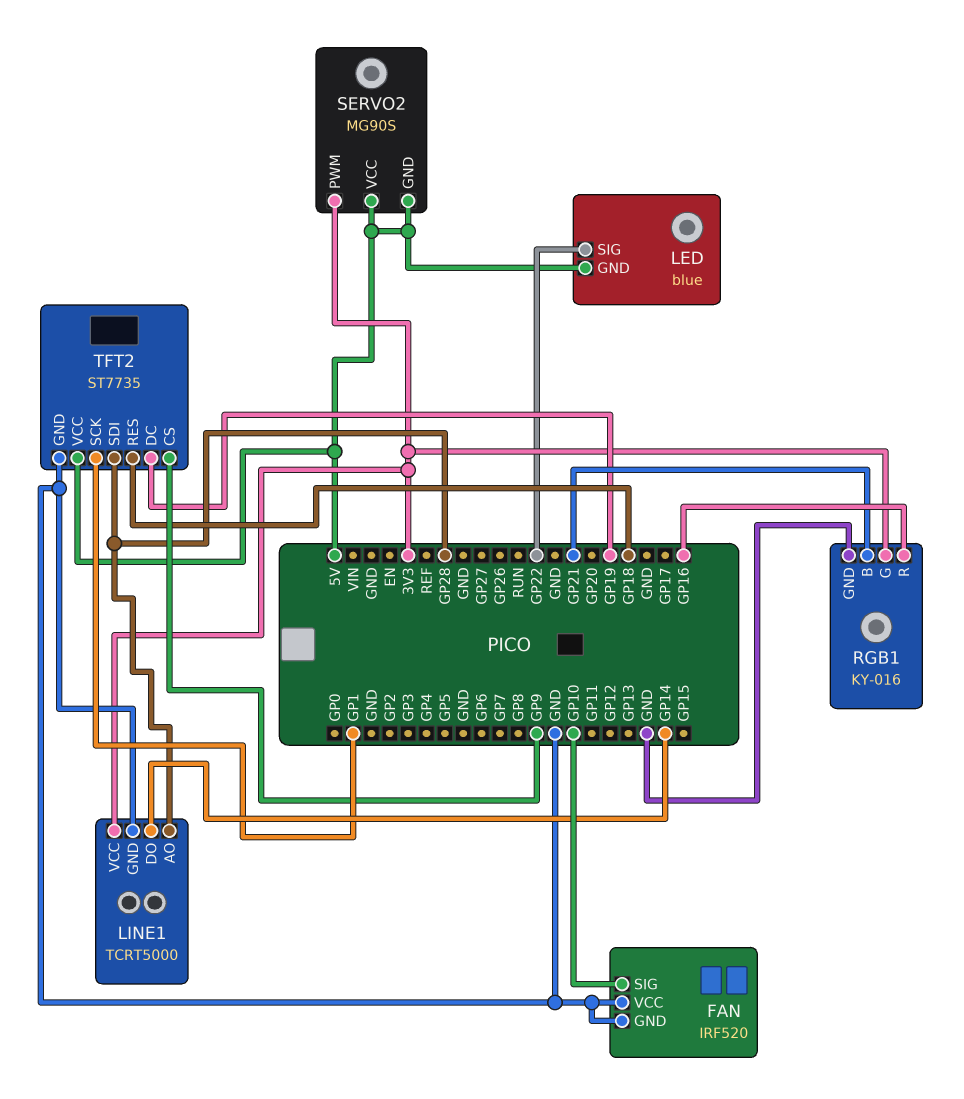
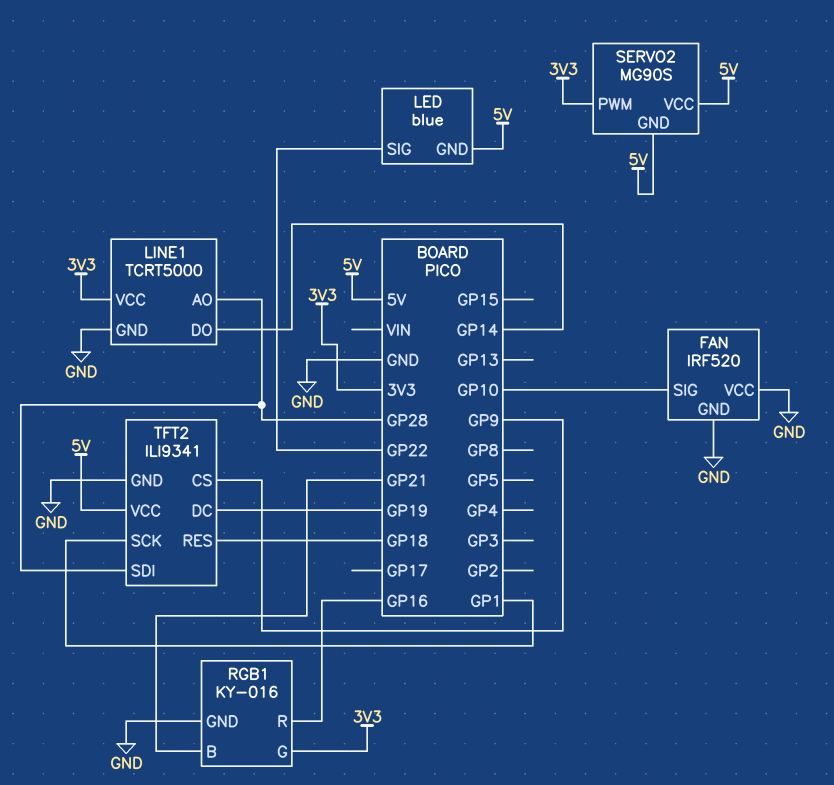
TFT2: ST7735 -> ILI9341

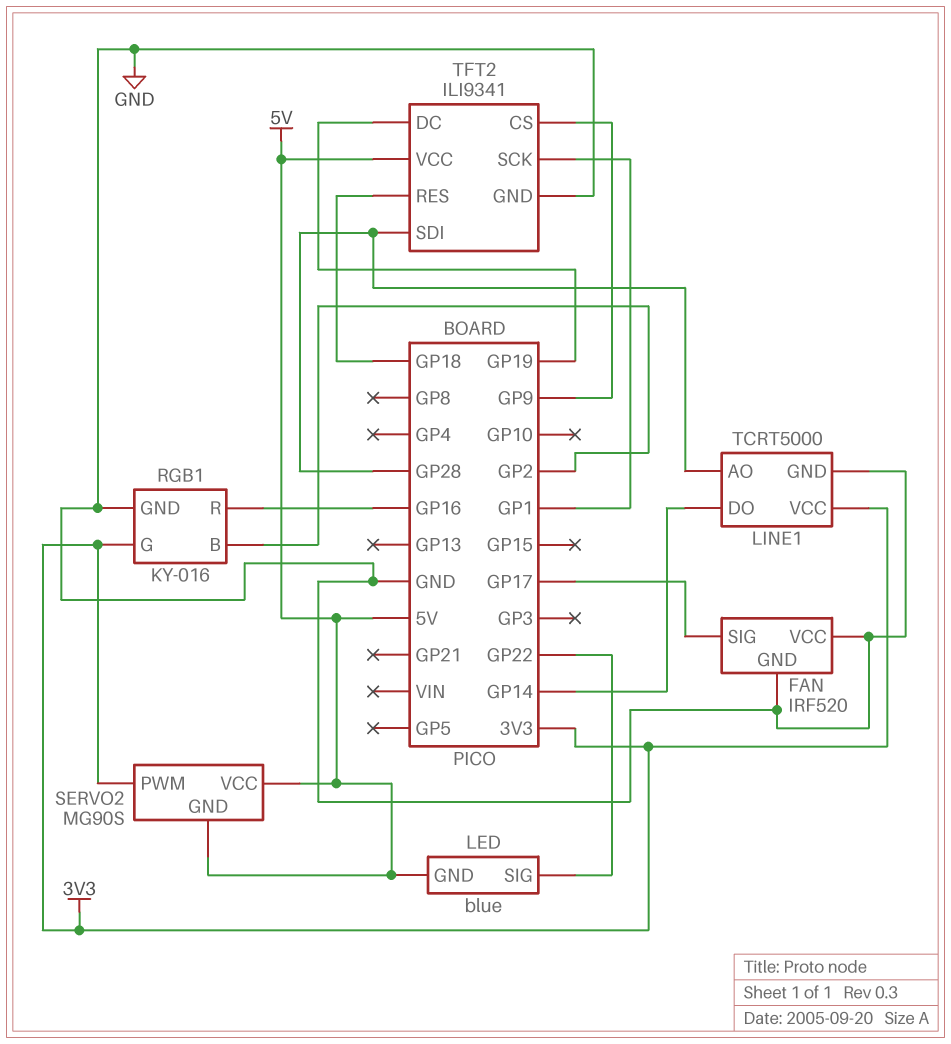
FAN pin SIG: GP10 -> GP17
RGB1 pin B: GP21 -> GP2

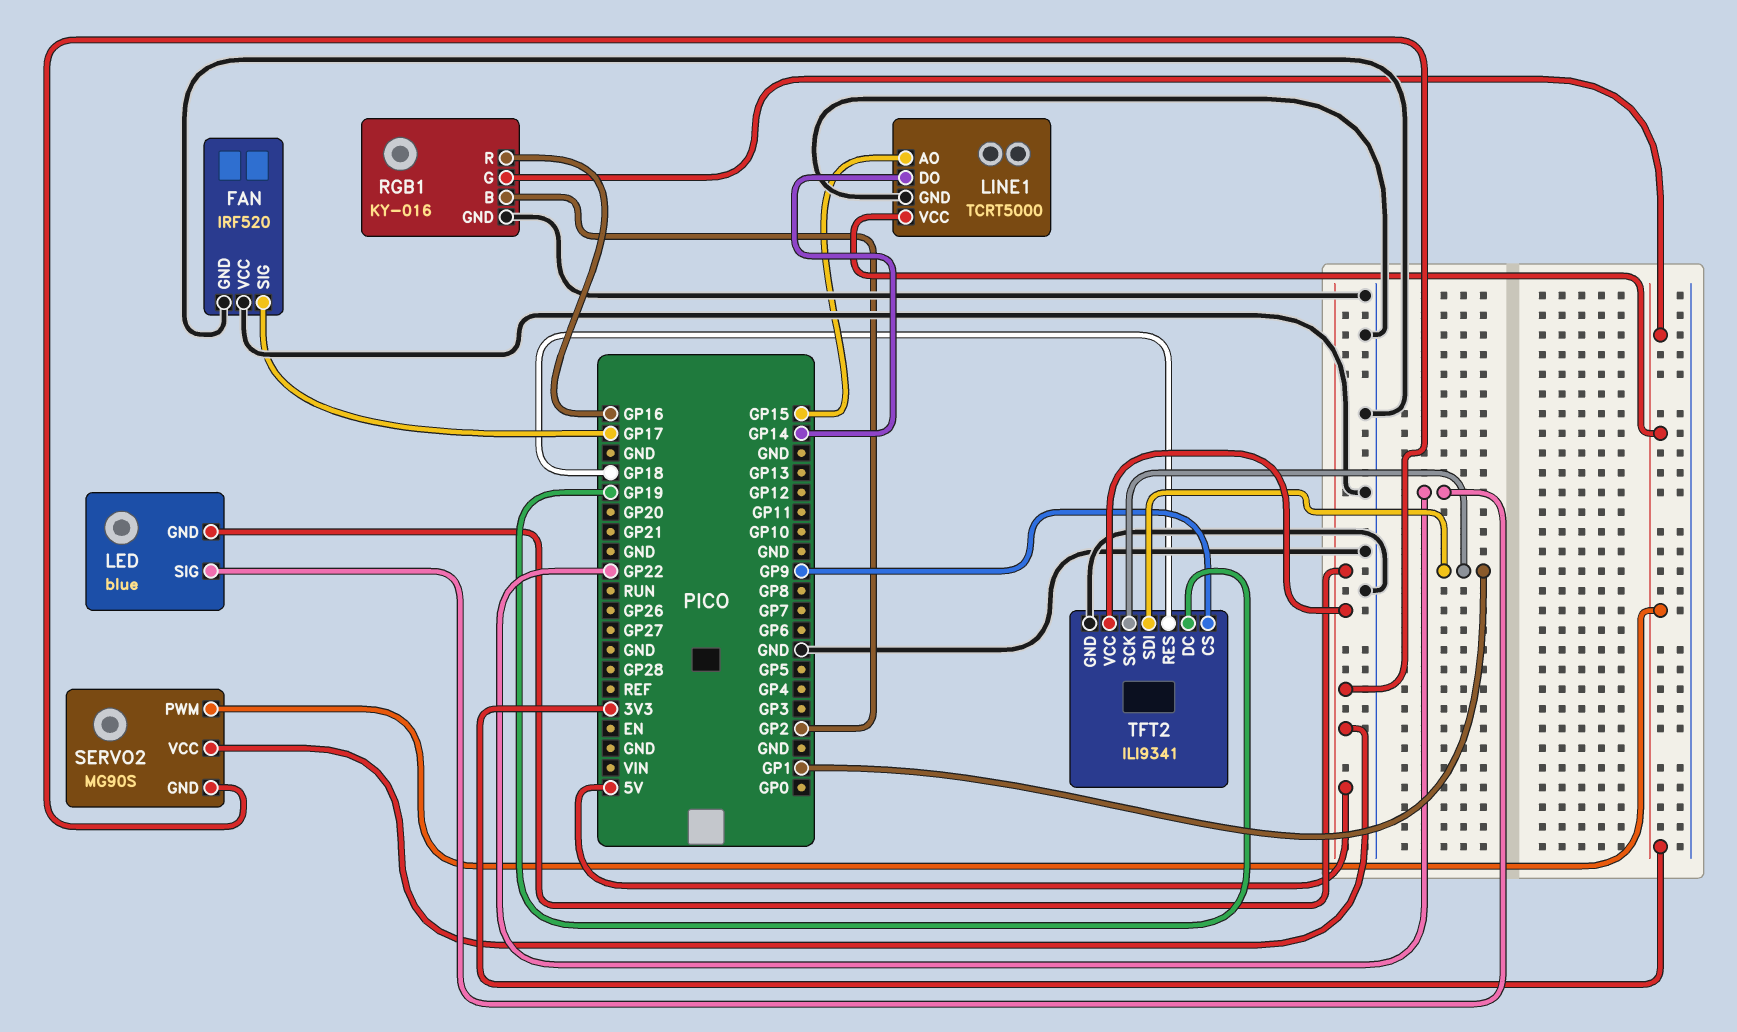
LINE1 pin AO: GP28 -> GP15
TFT2 pin SDI: GP28 -> GP1

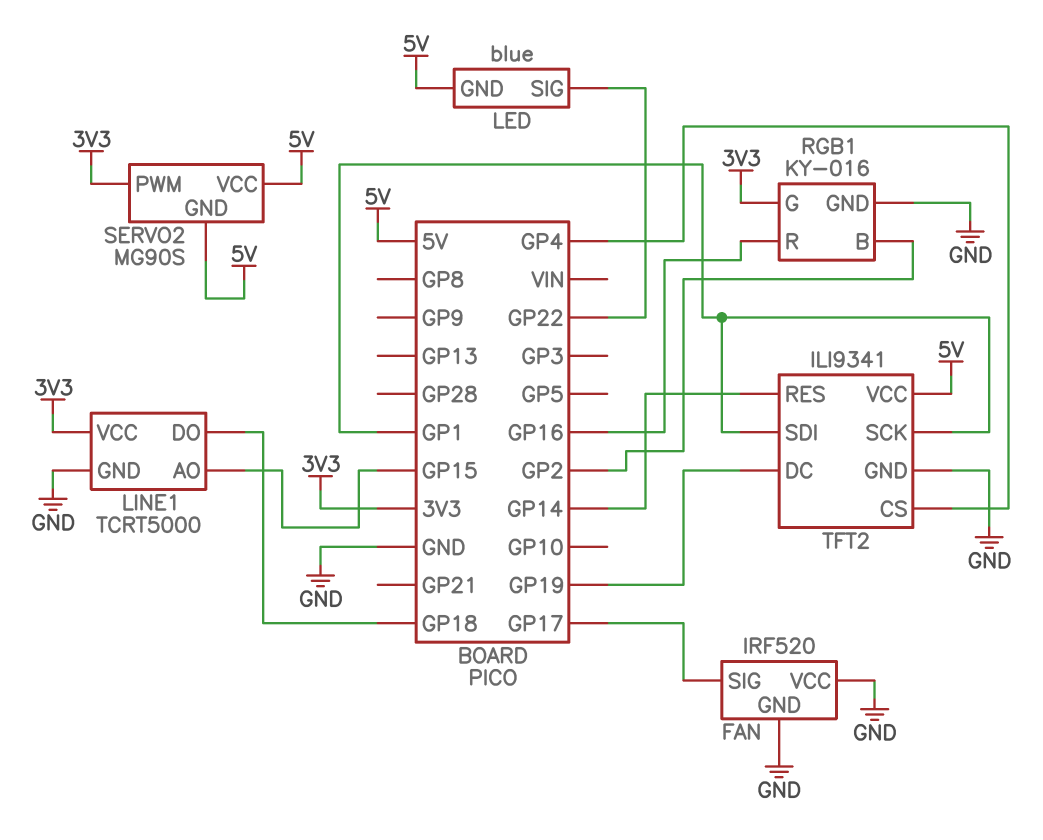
LINE1 pin DO: GP14 -> GP18
TFT2 pin CS: GP9 -> GP4
TFT2 pin RES: GP18 -> GP14

